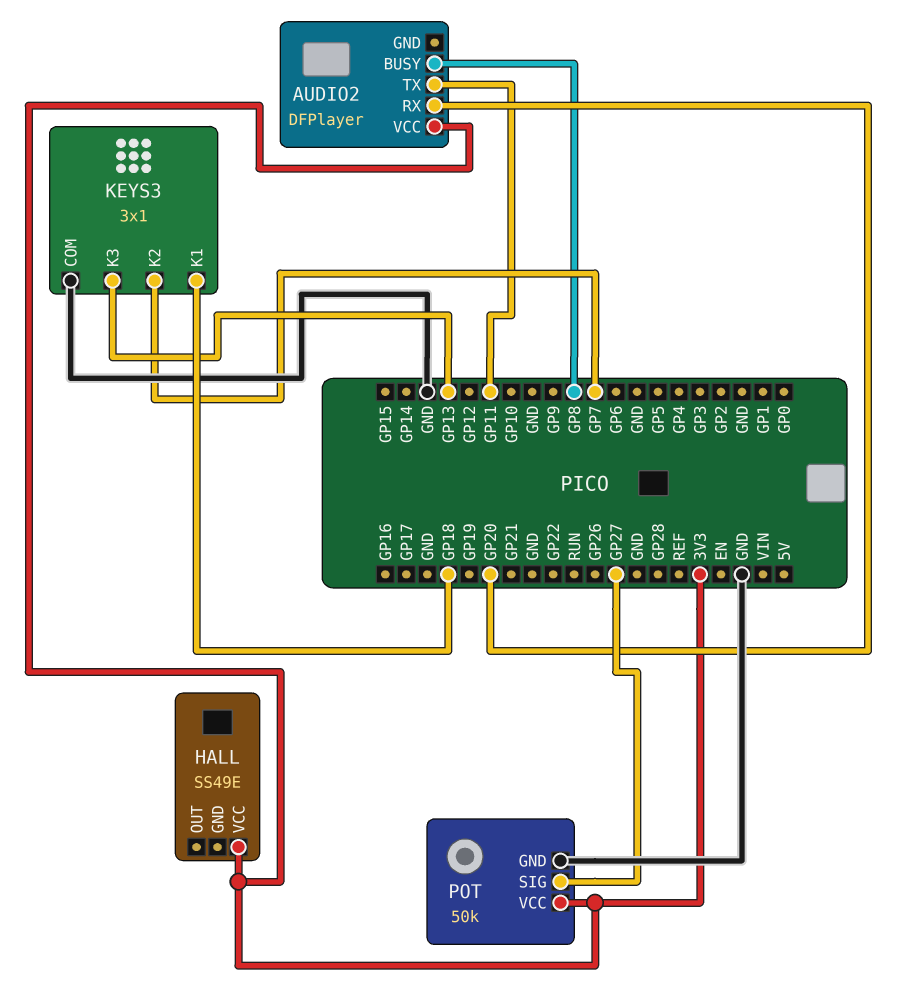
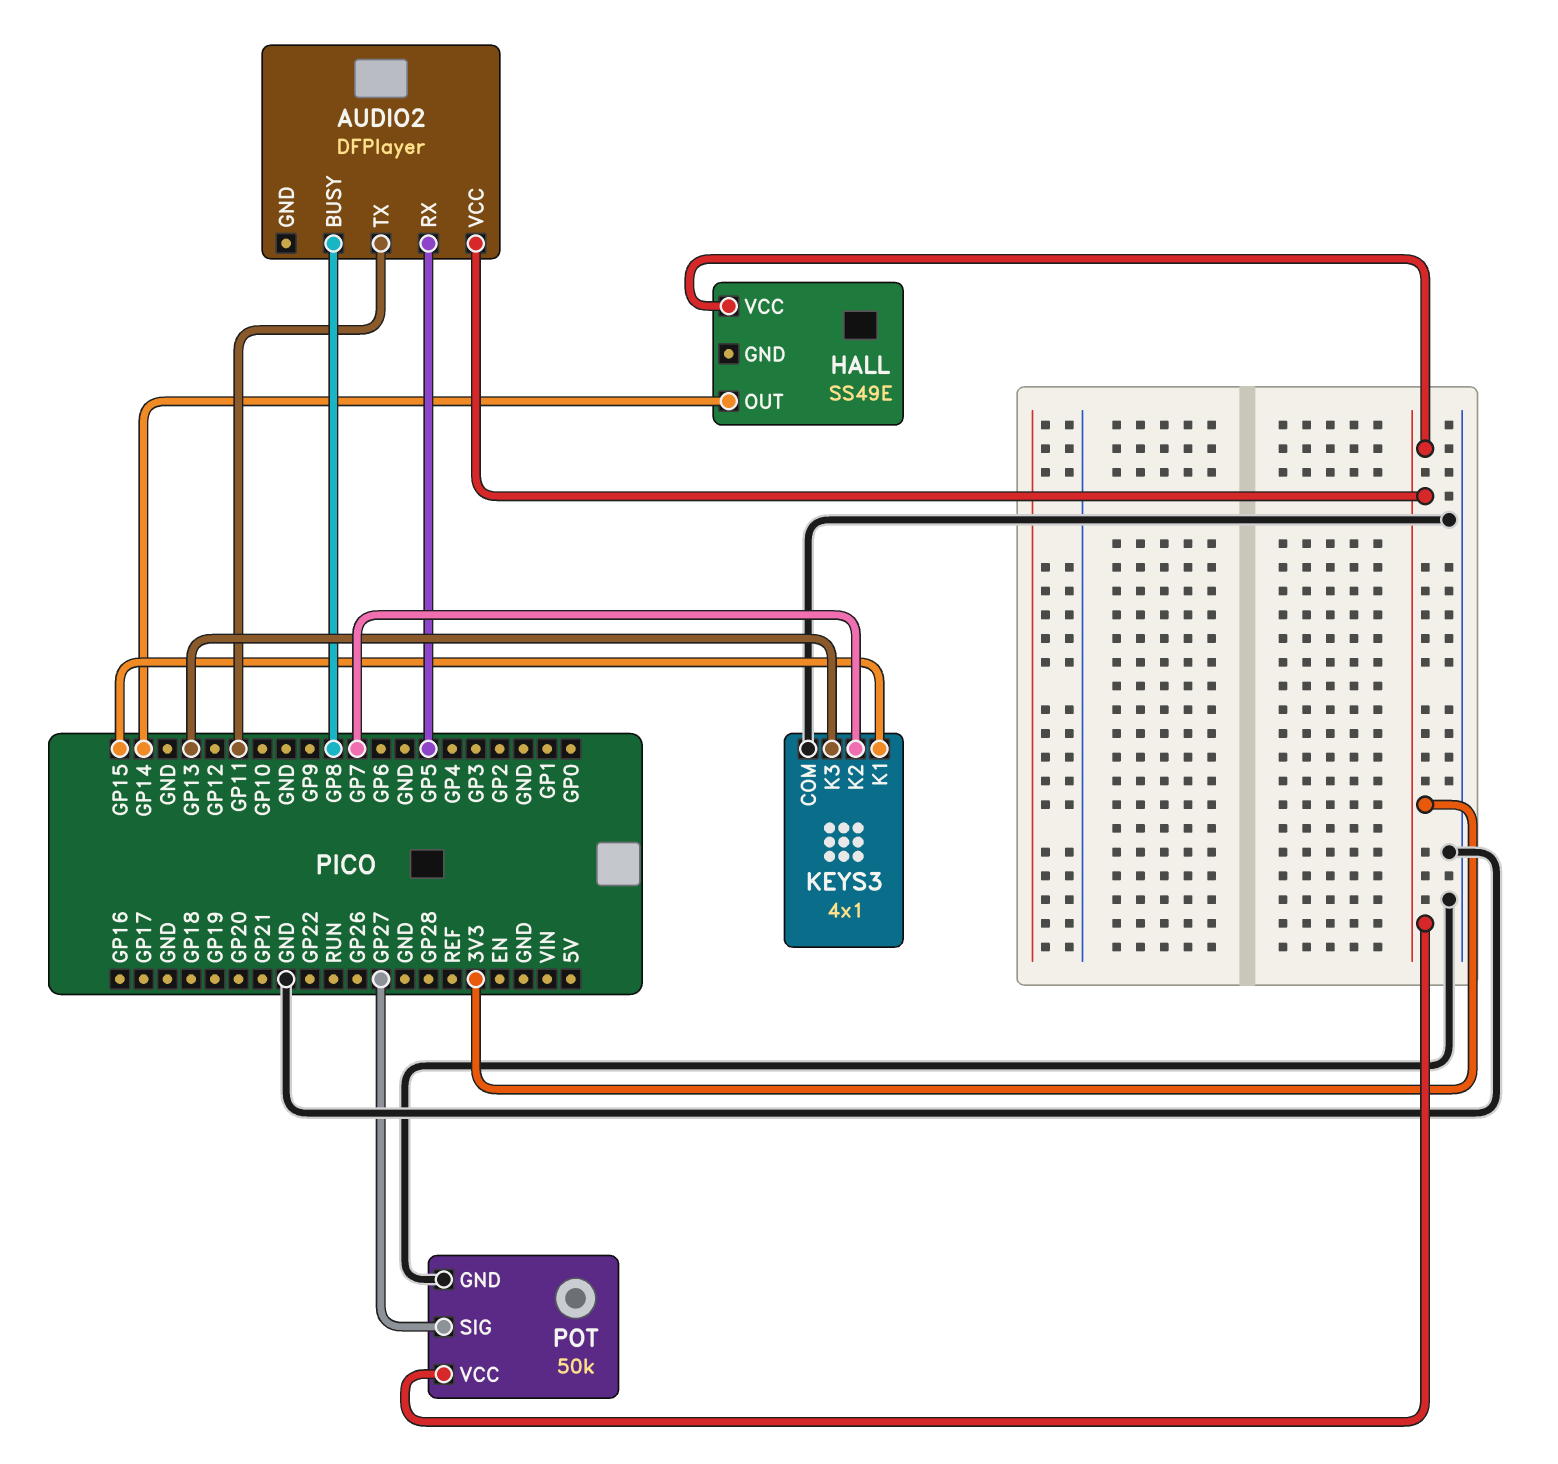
AUDIO2 pin RX: GP20 -> GP5
HALL pin OUT: none -> GP14
KEYS3: 3x1 -> 4x1
KEYS3 pin K1: GP18 -> GP15

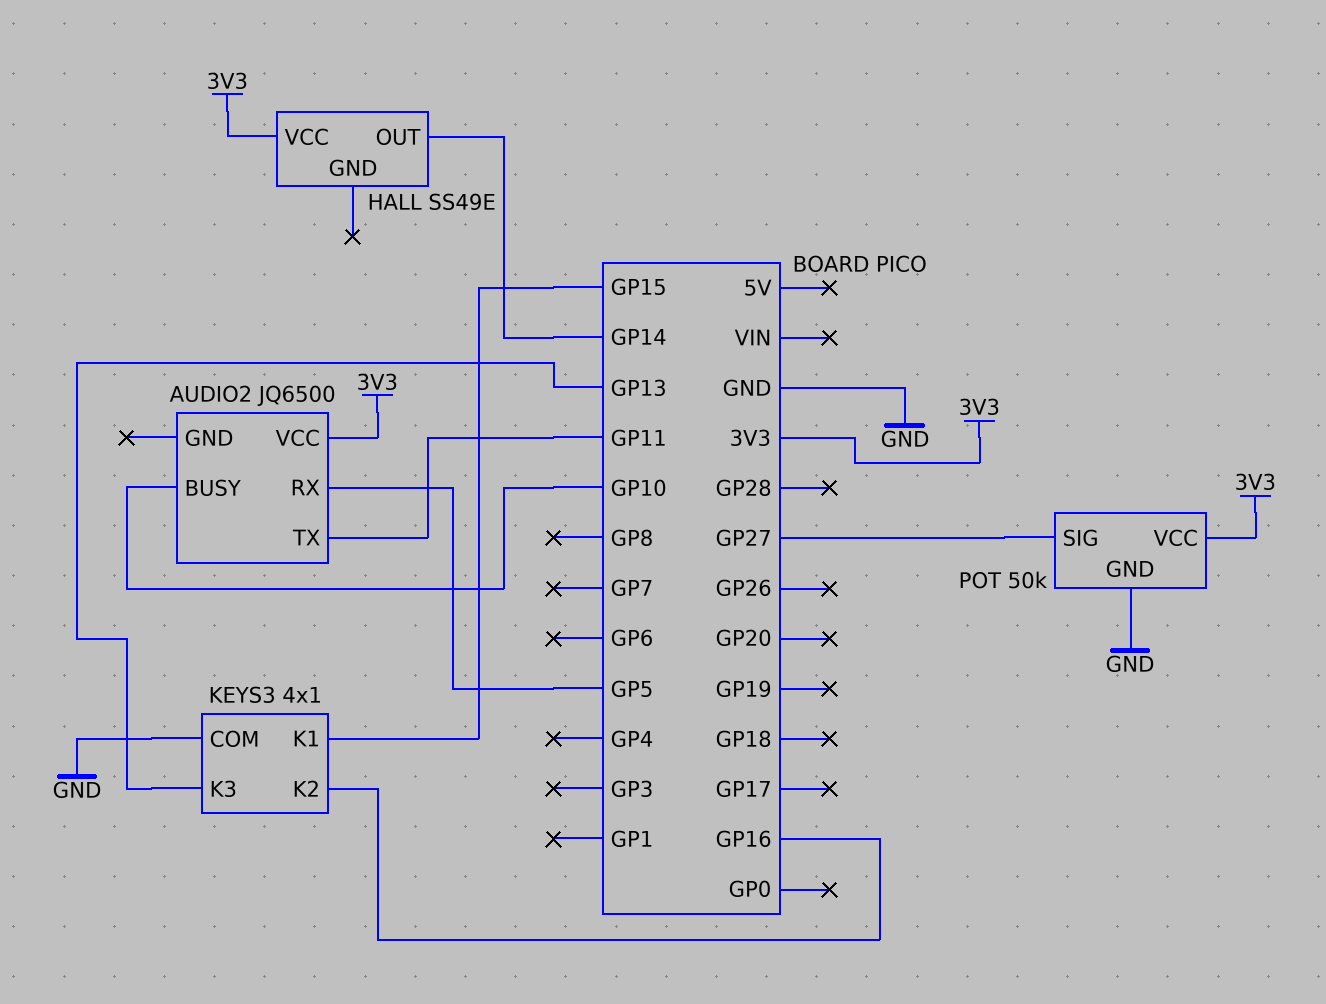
AUDIO2: DFPlayer -> JQ6500
AUDIO2 pin BUSY: GP8 -> GP10
KEYS3 pin K2: GP7 -> GP16

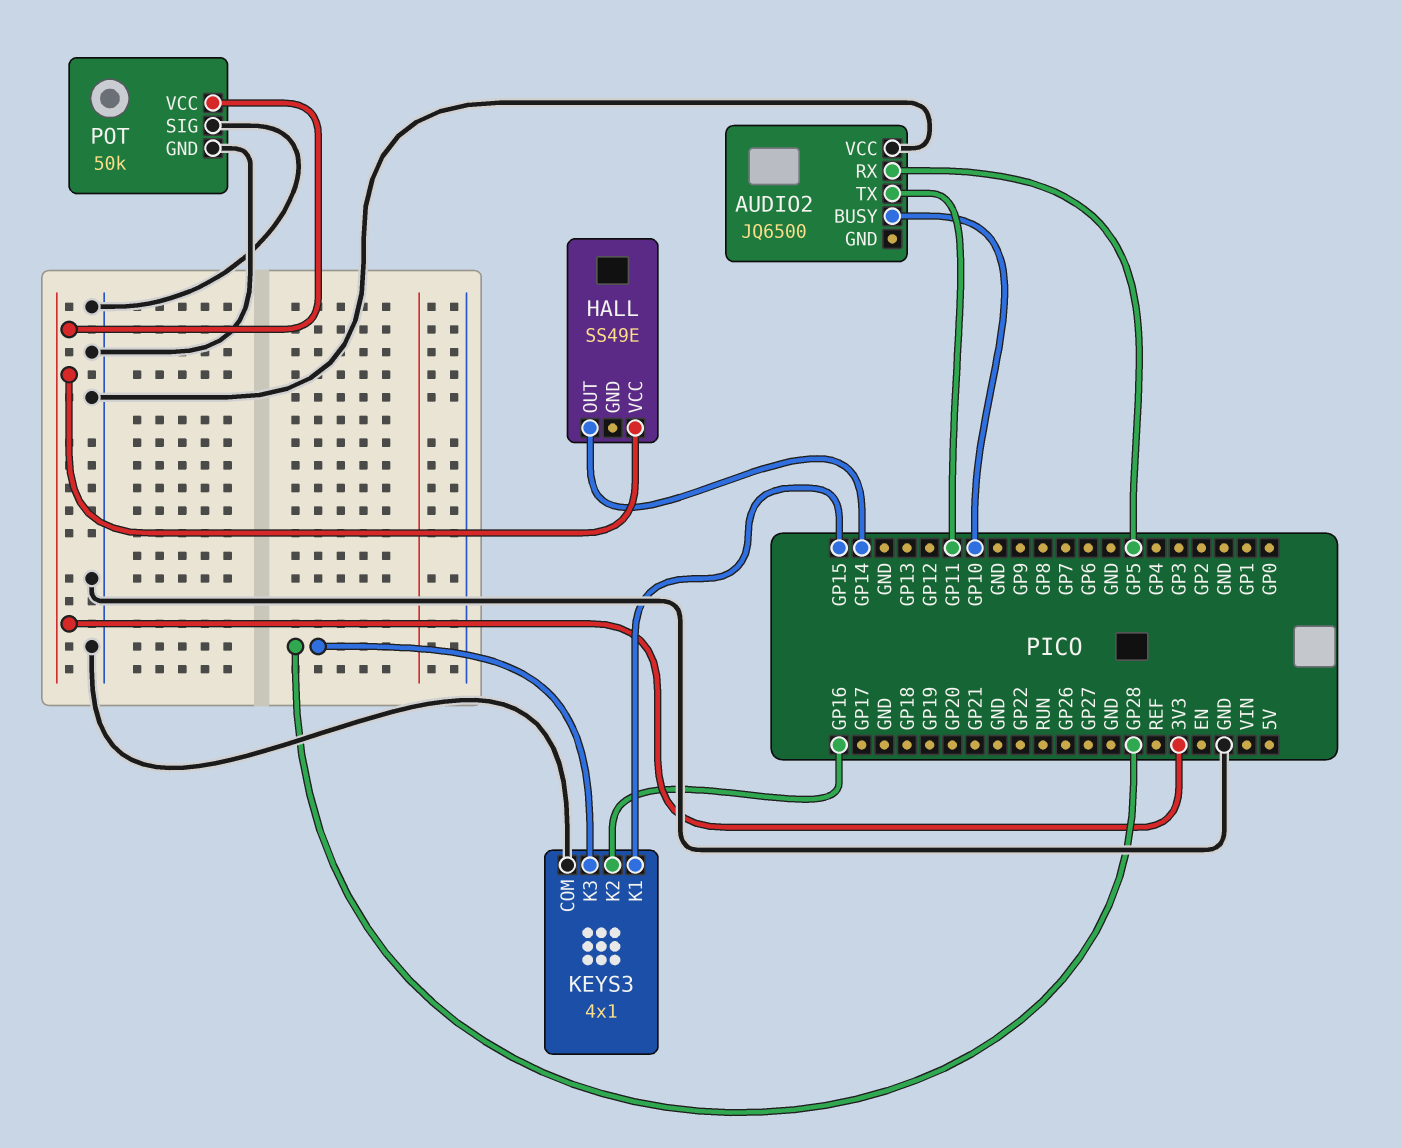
AUDIO2 pin VCC: 3V3 -> GND
KEYS3 pin K3: GP13 -> GP28
POT pin SIG: GP27 -> GND

